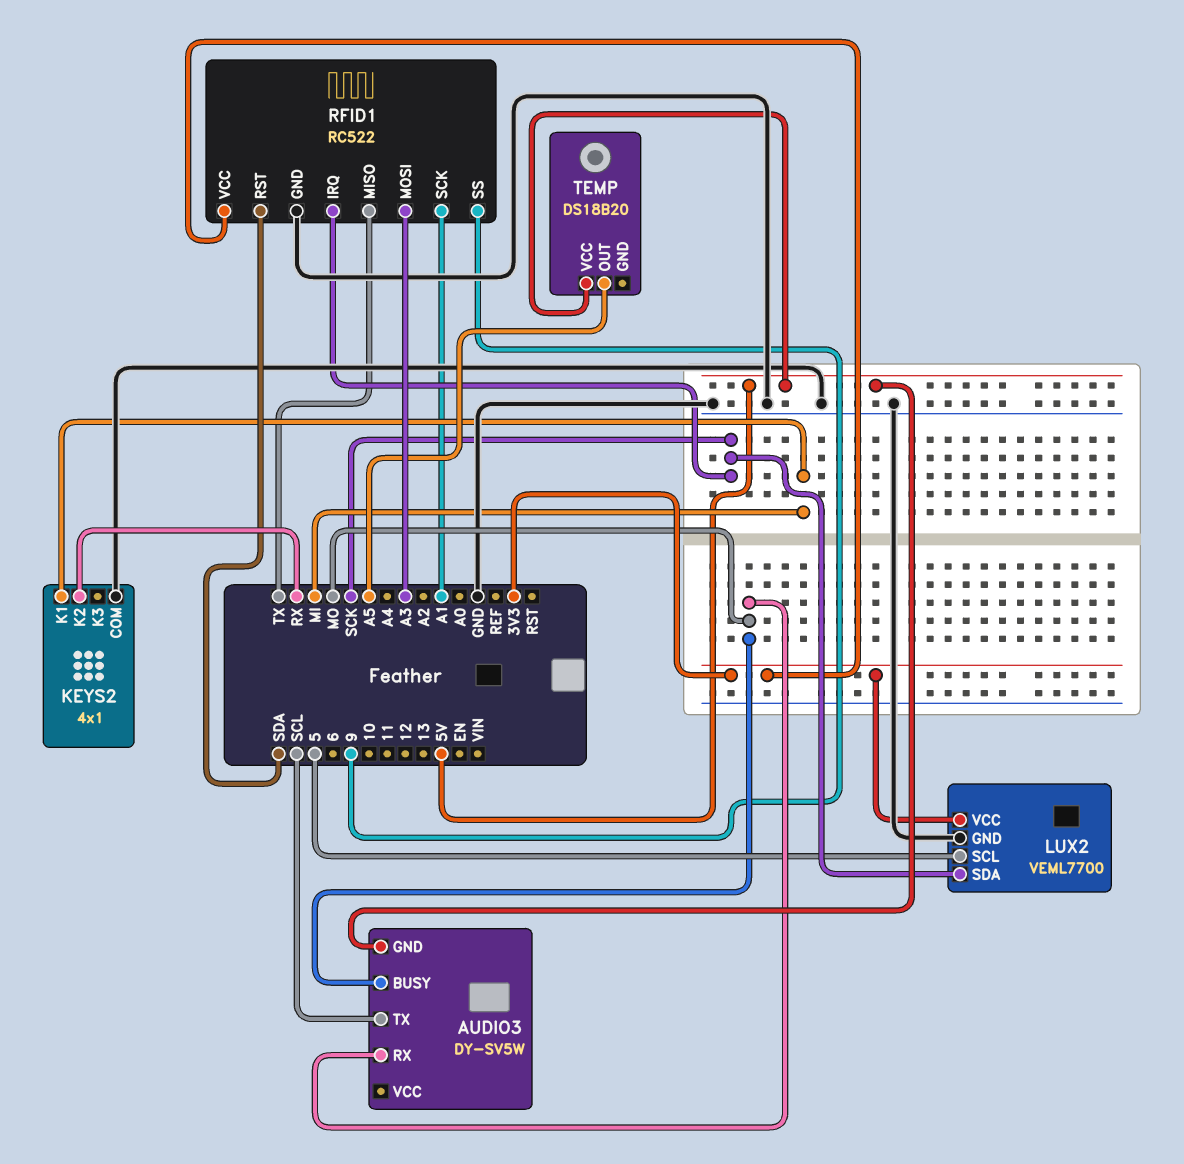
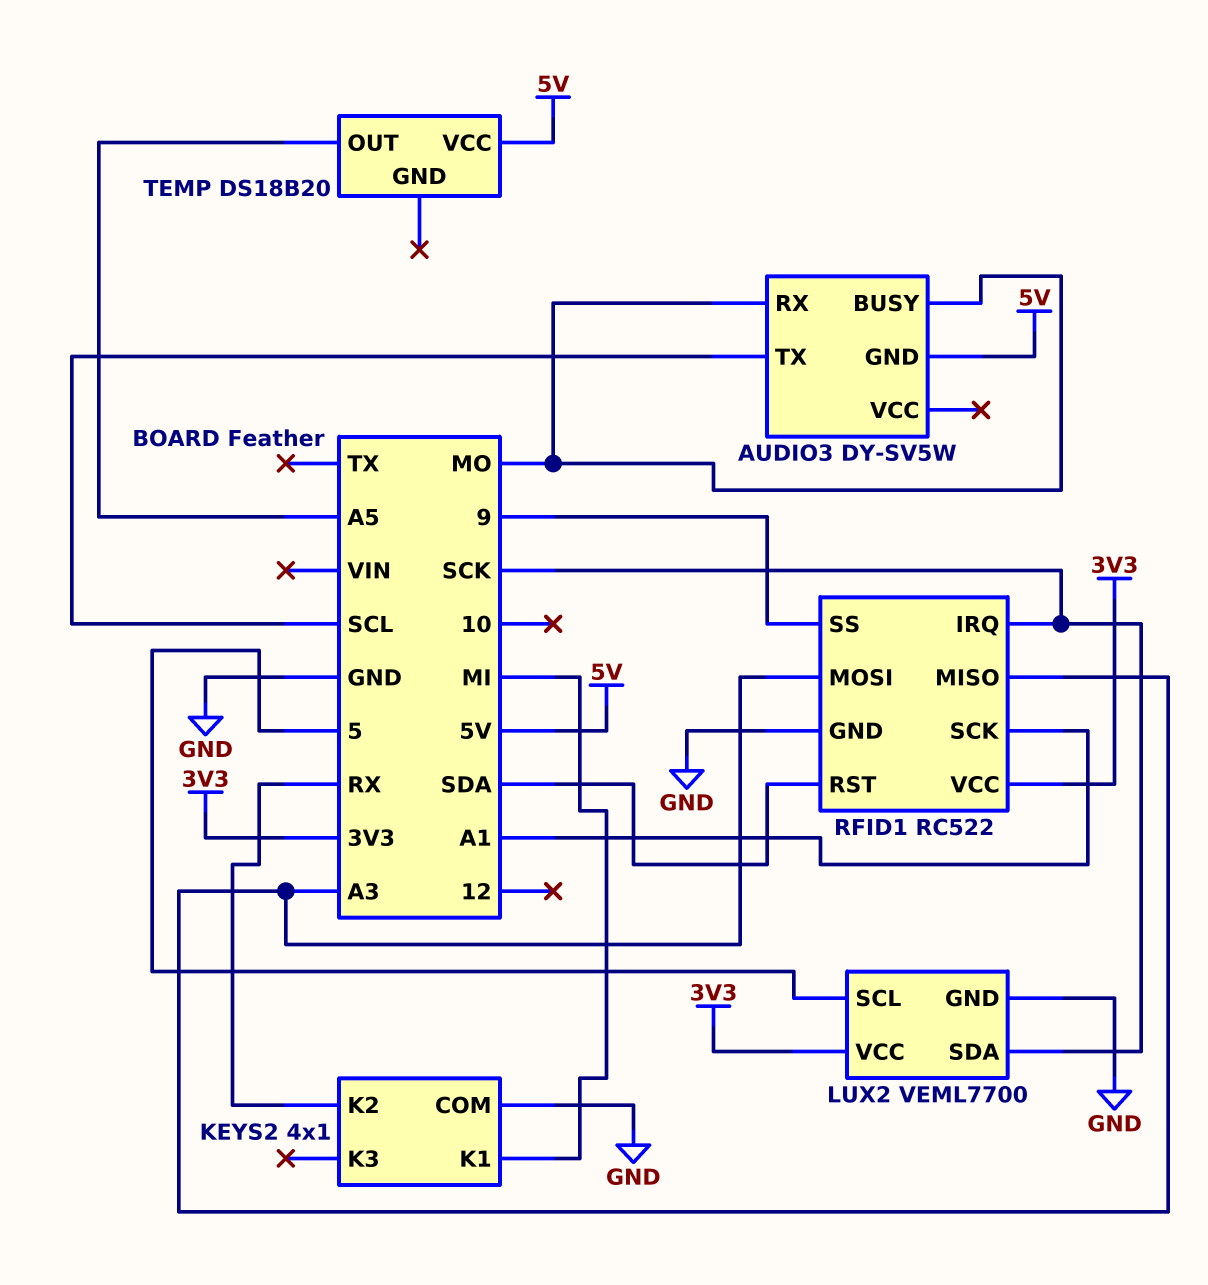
RFID1 pin MISO: TX -> A3

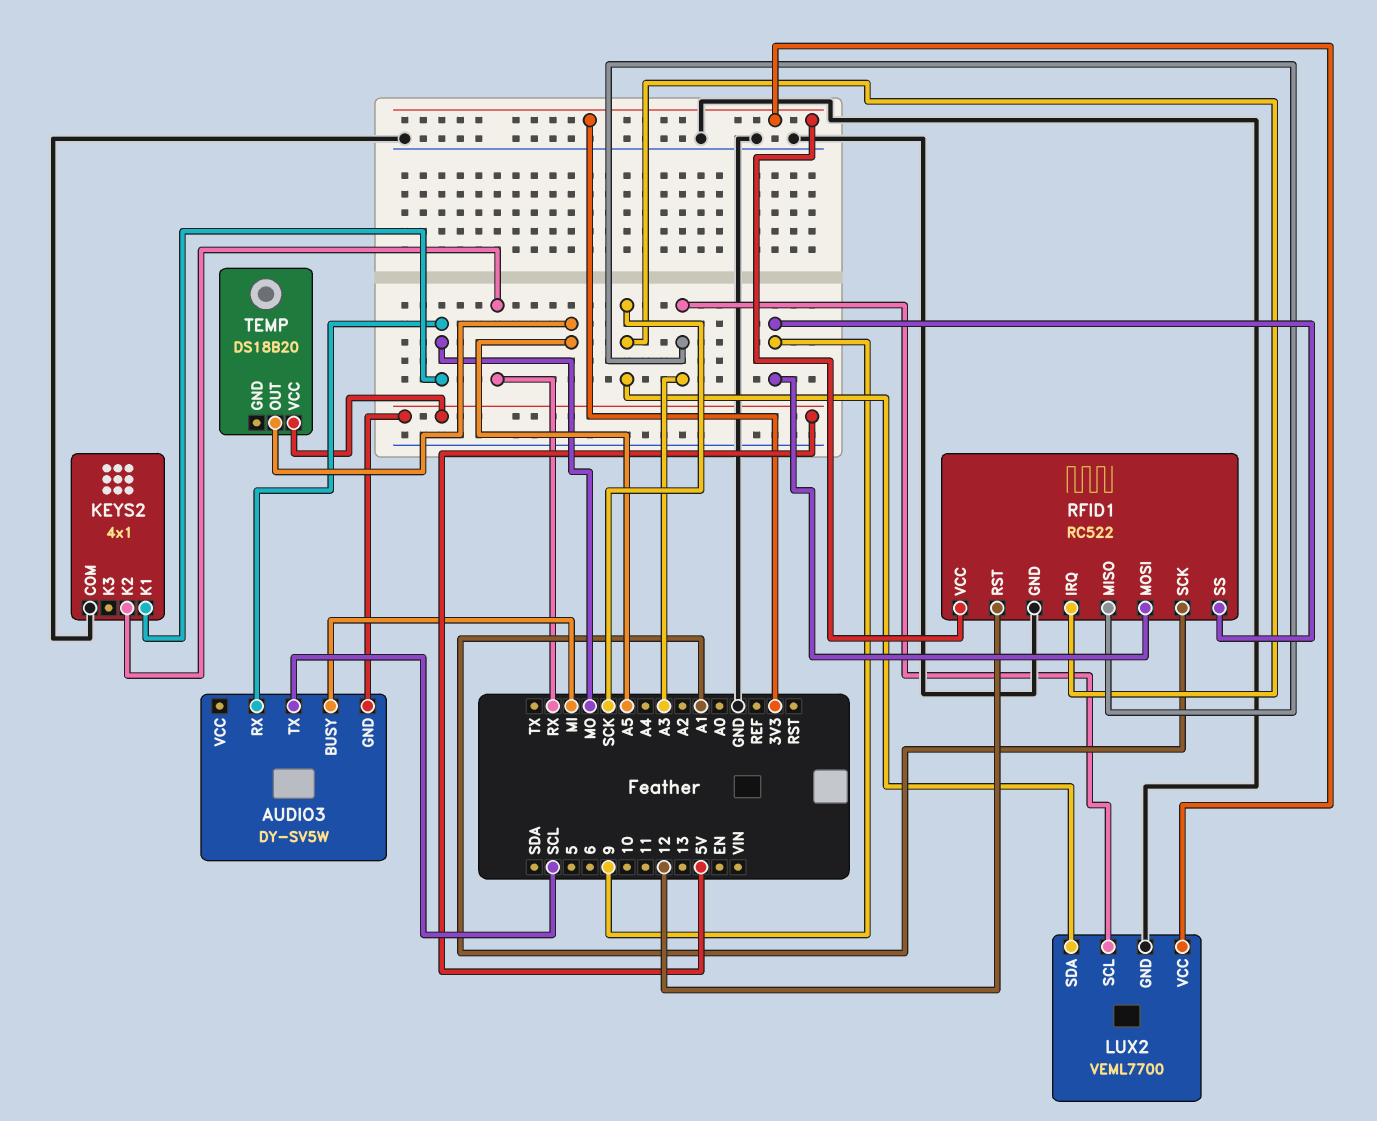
AUDIO3 pin BUSY: MO -> MI
KEYS2 pin K1: MI -> MO
LUX2 pin SCL: 5 -> A3
RFID1 pin MOSI: A3 -> 9
RFID1 pin RST: SDA -> 12

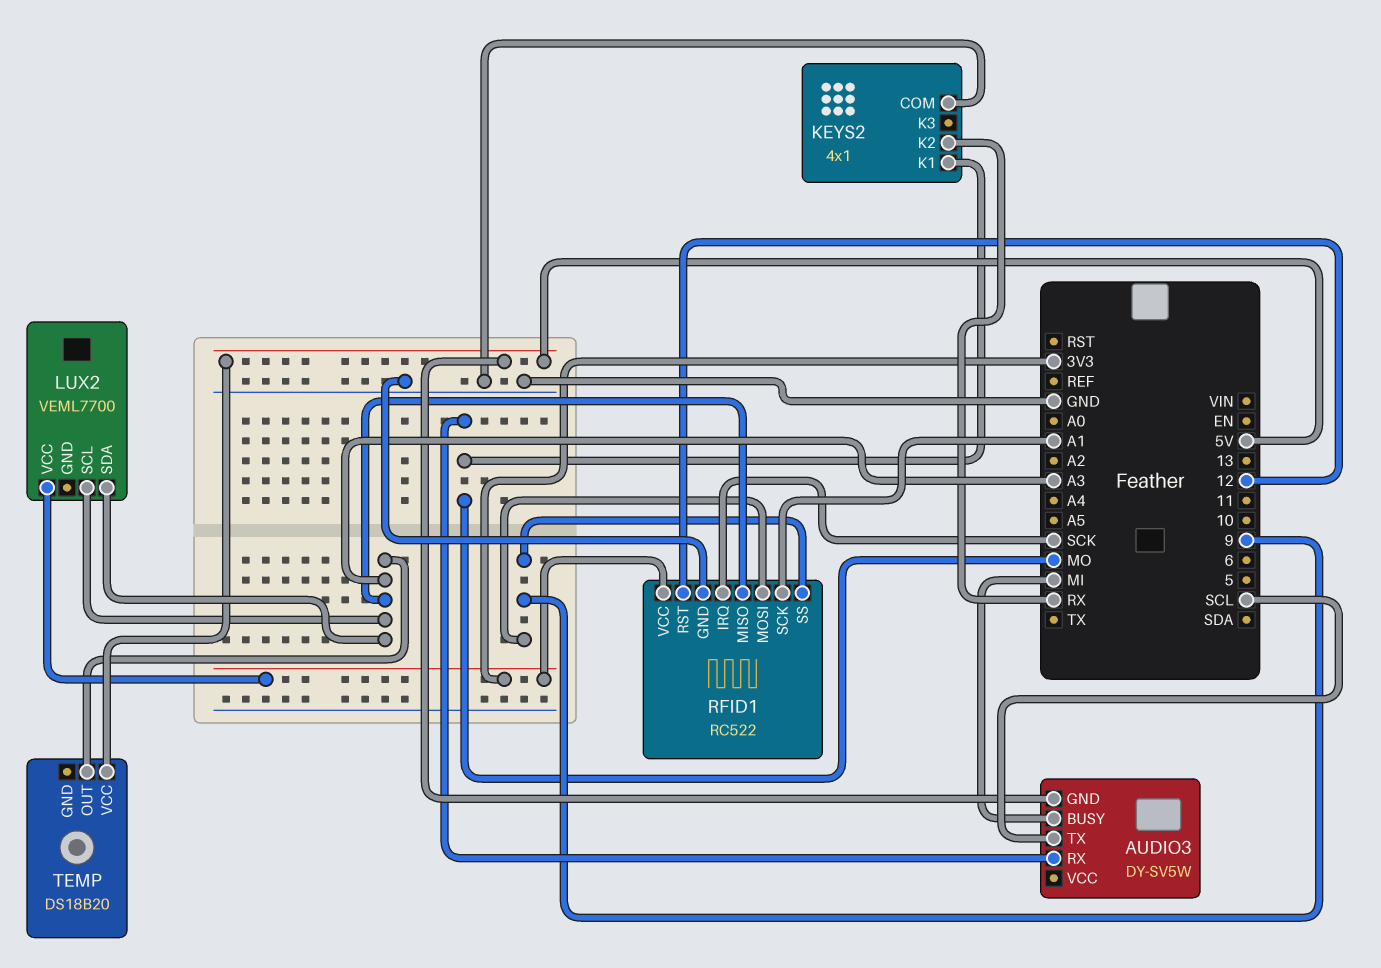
LUX2 pin GND: GND -> none
LUX2 pin SDA: SCK -> A3
TEMP pin OUT: A5 -> A3

